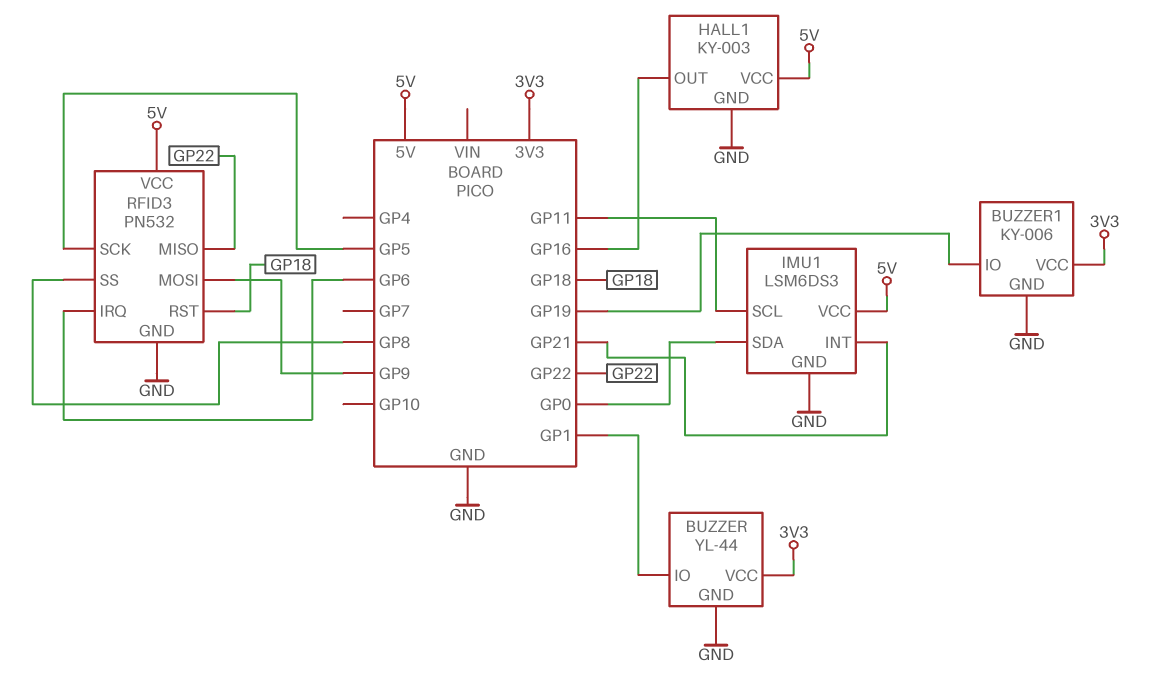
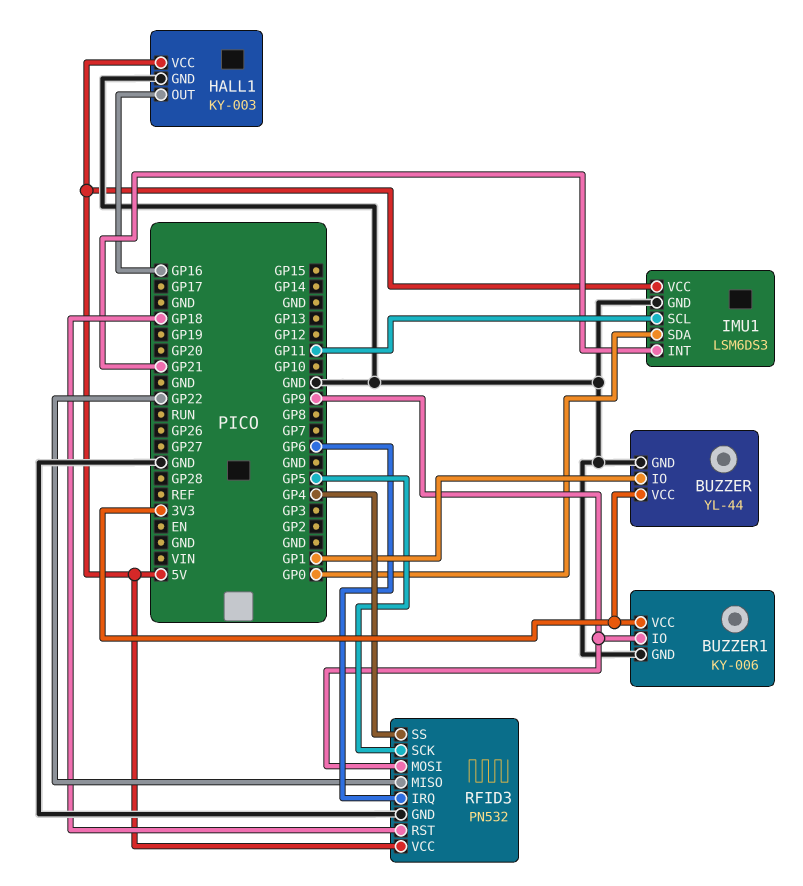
BUZZER1 pin IO: GP19 -> GP9
RFID3 pin SS: GP8 -> GP4

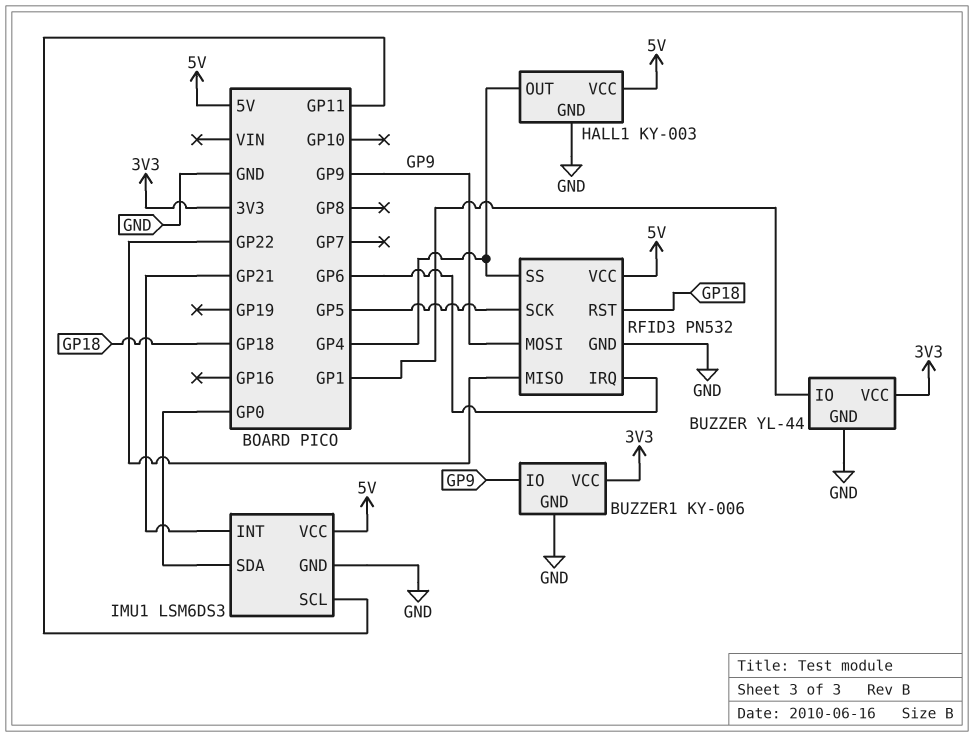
HALL1 pin OUT: GP16 -> GP4

